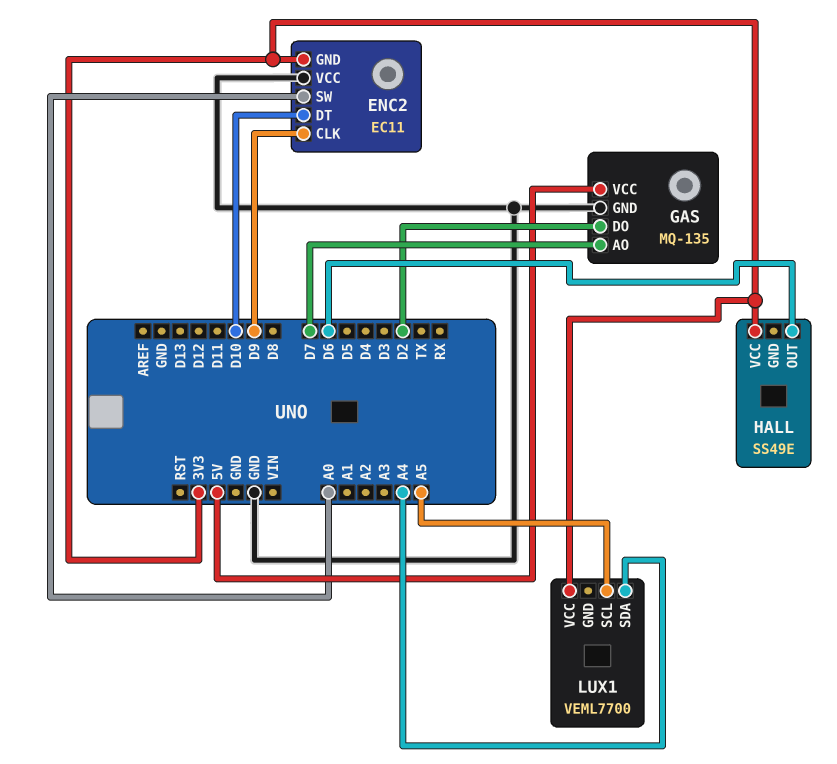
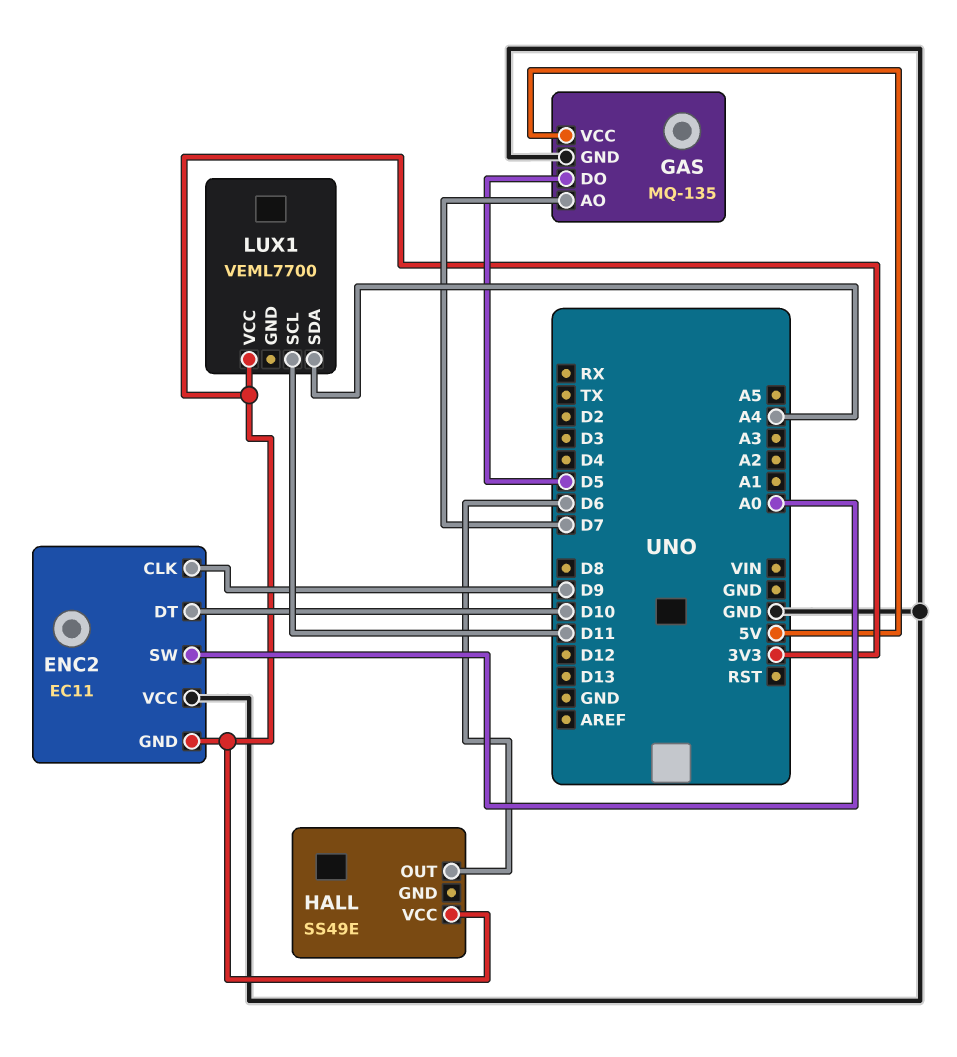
GAS pin DO: D2 -> D5
LUX1 pin SCL: A5 -> D11

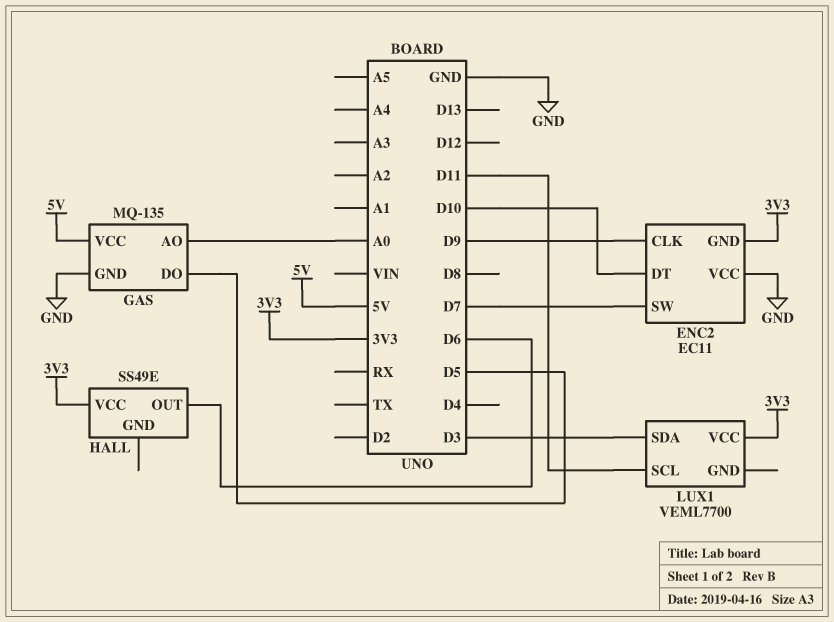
ENC2 pin SW: A0 -> D7
GAS pin AO: D7 -> A0
LUX1 pin SDA: A4 -> D3

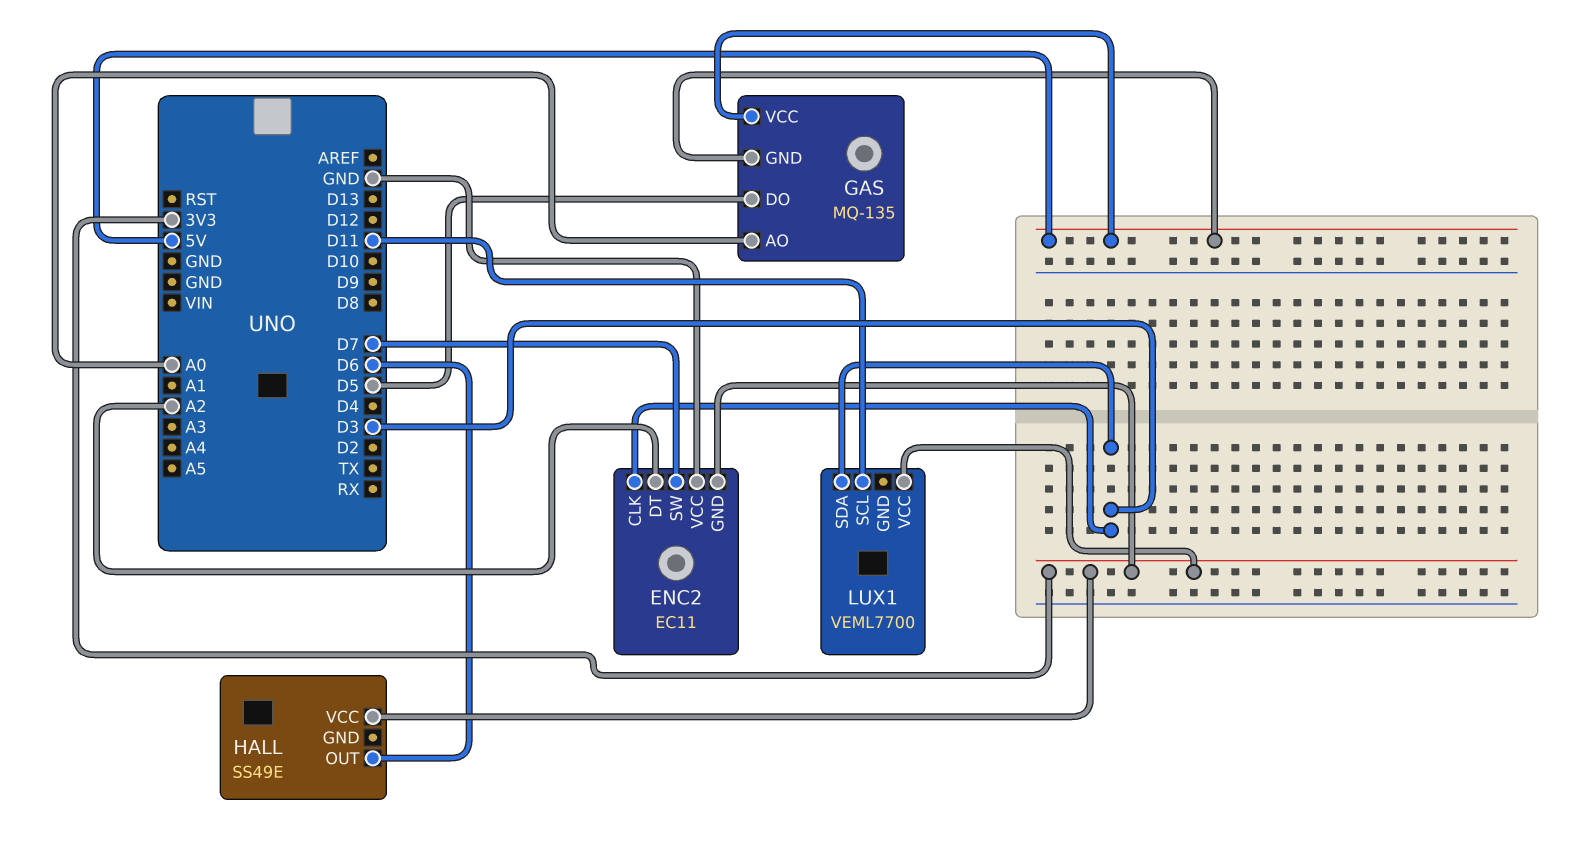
ENC2 pin CLK: D9 -> D3
ENC2 pin DT: D10 -> A2
GAS pin GND: GND -> 5V

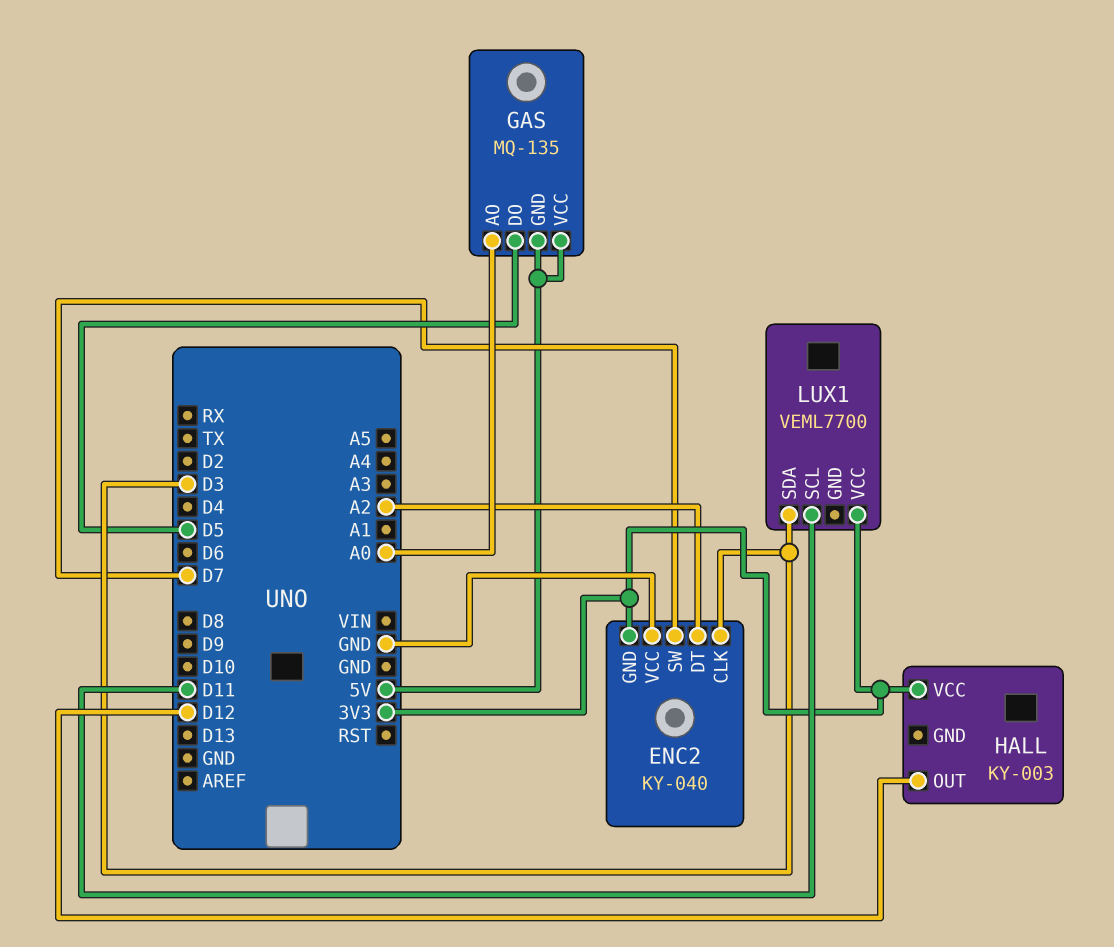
ENC2: EC11 -> KY-040
HALL: SS49E -> KY-003
HALL pin OUT: D6 -> D12

